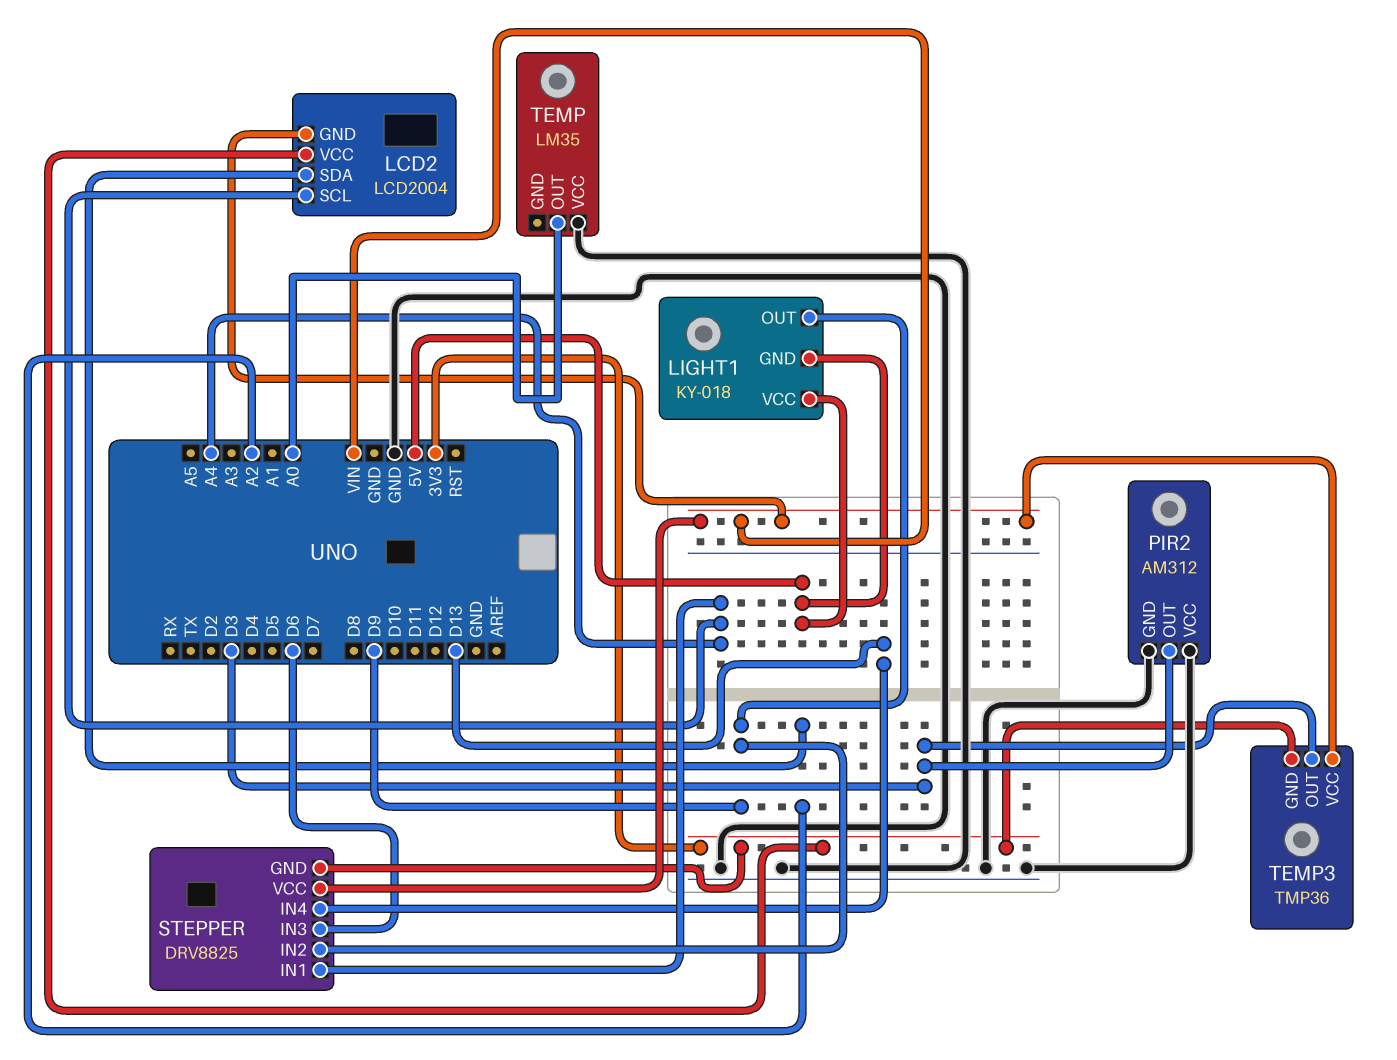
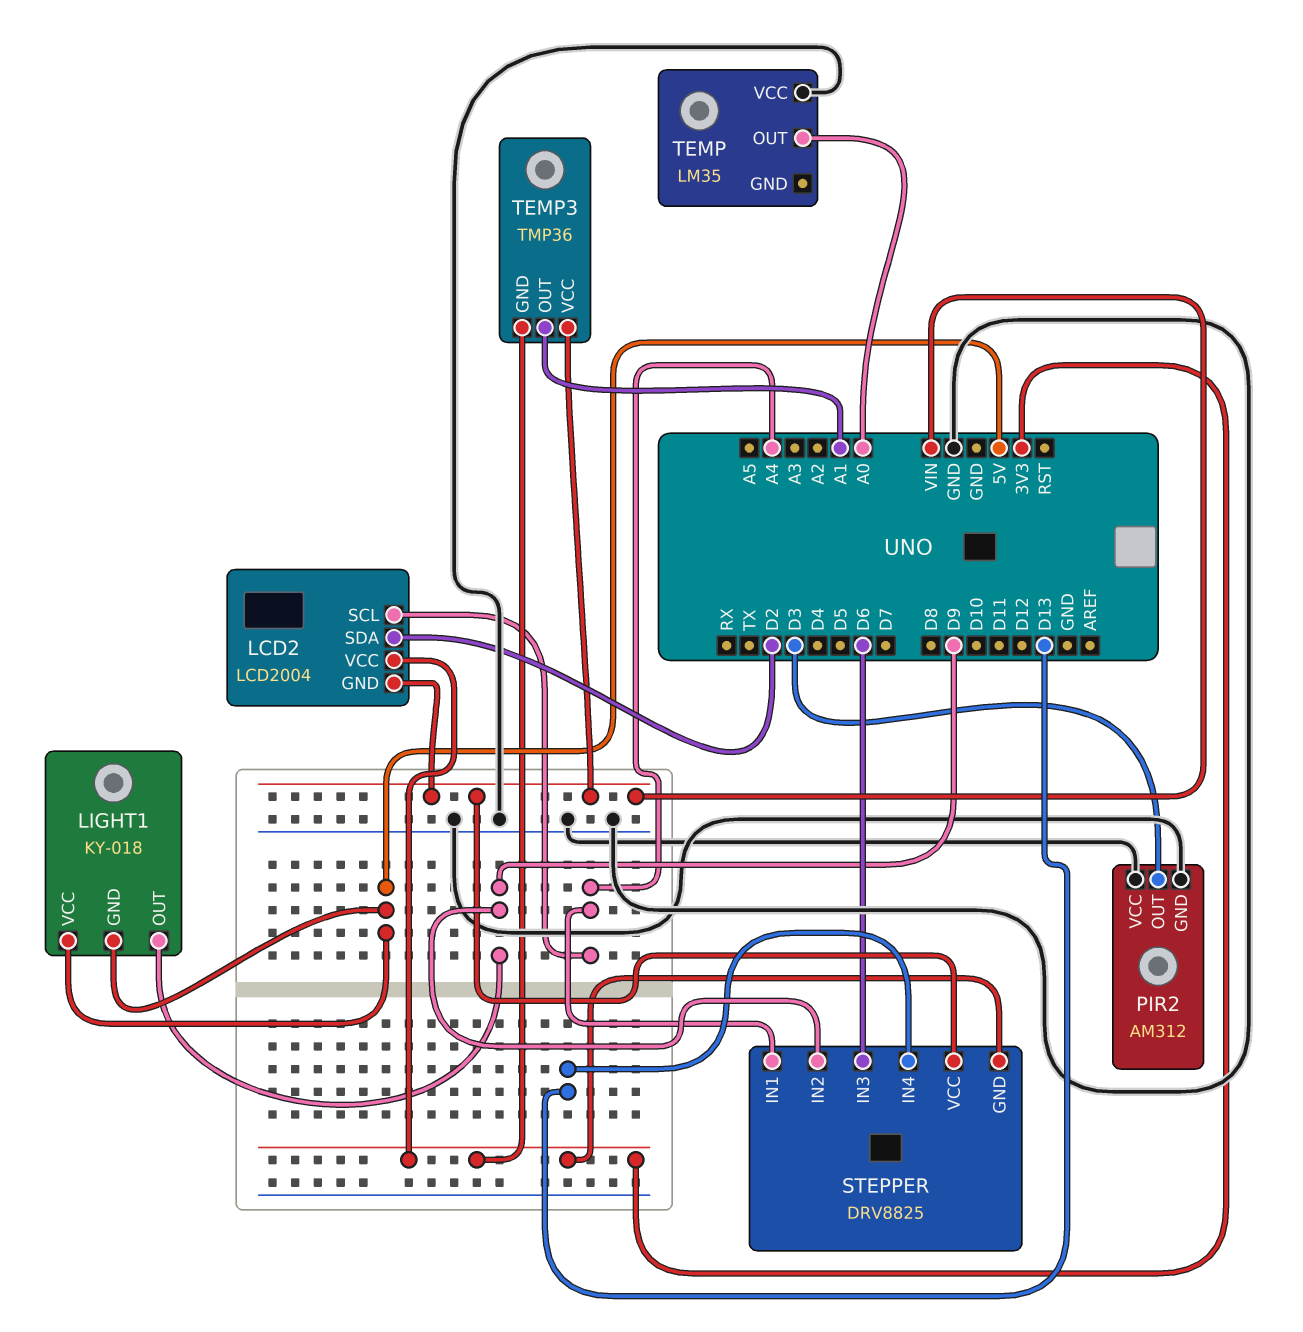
LCD2 pin SDA: A2 -> D2
TEMP3 pin OUT: D3 -> A1

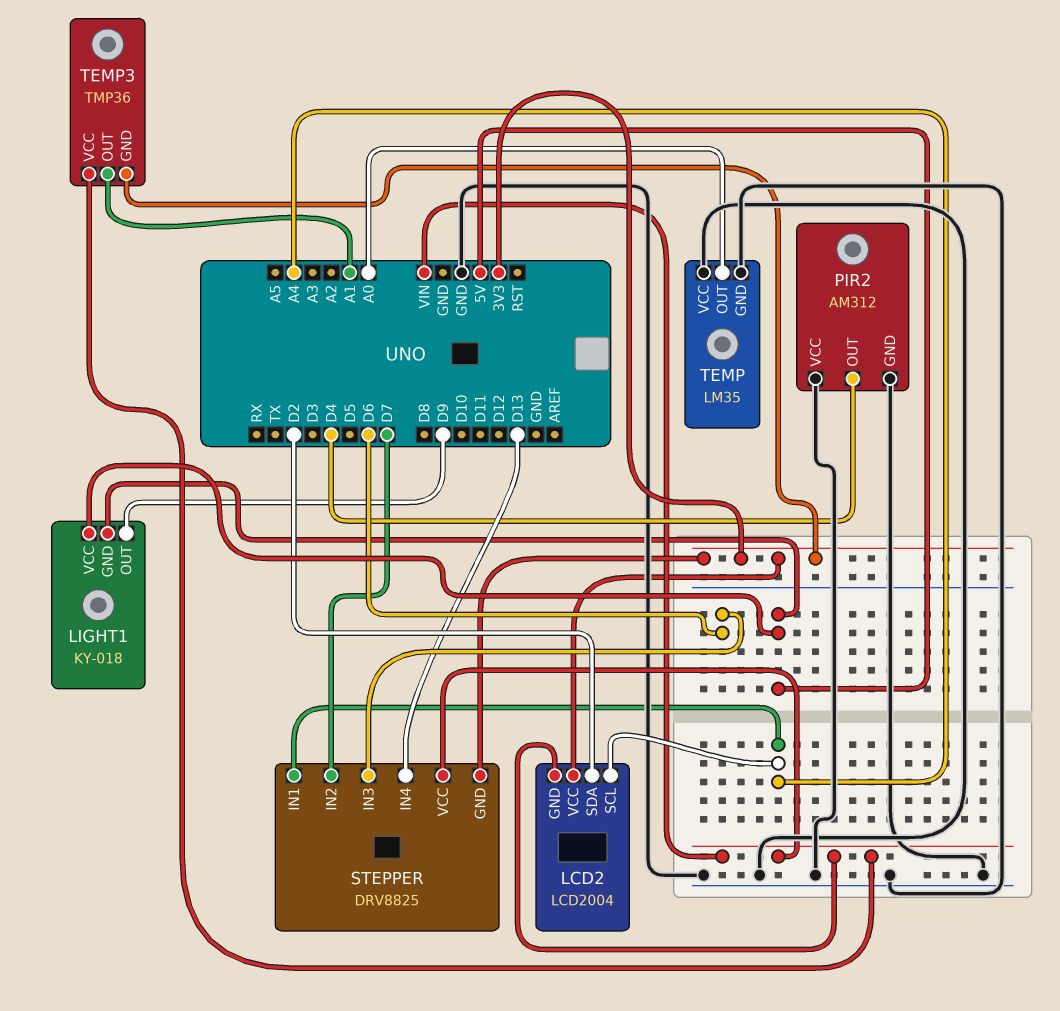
PIR2 pin OUT: D3 -> D4
STEPPER pin IN2: D9 -> D7
TEMP pin GND: none -> GND

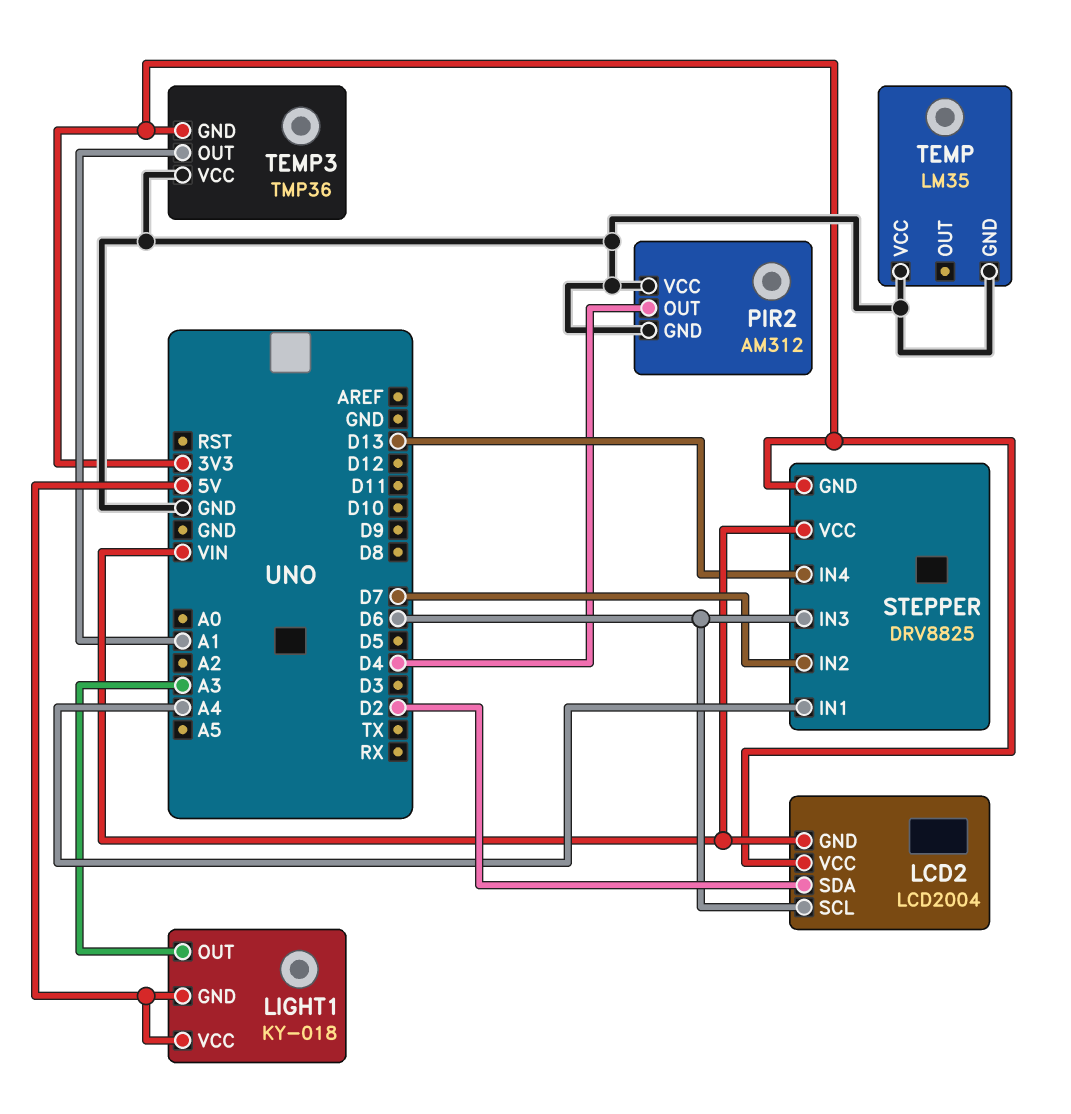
LCD2 pin SCL: A4 -> D6
LIGHT1 pin OUT: D9 -> A3
TEMP pin OUT: A0 -> none
TEMP3 pin VCC: VIN -> GND

